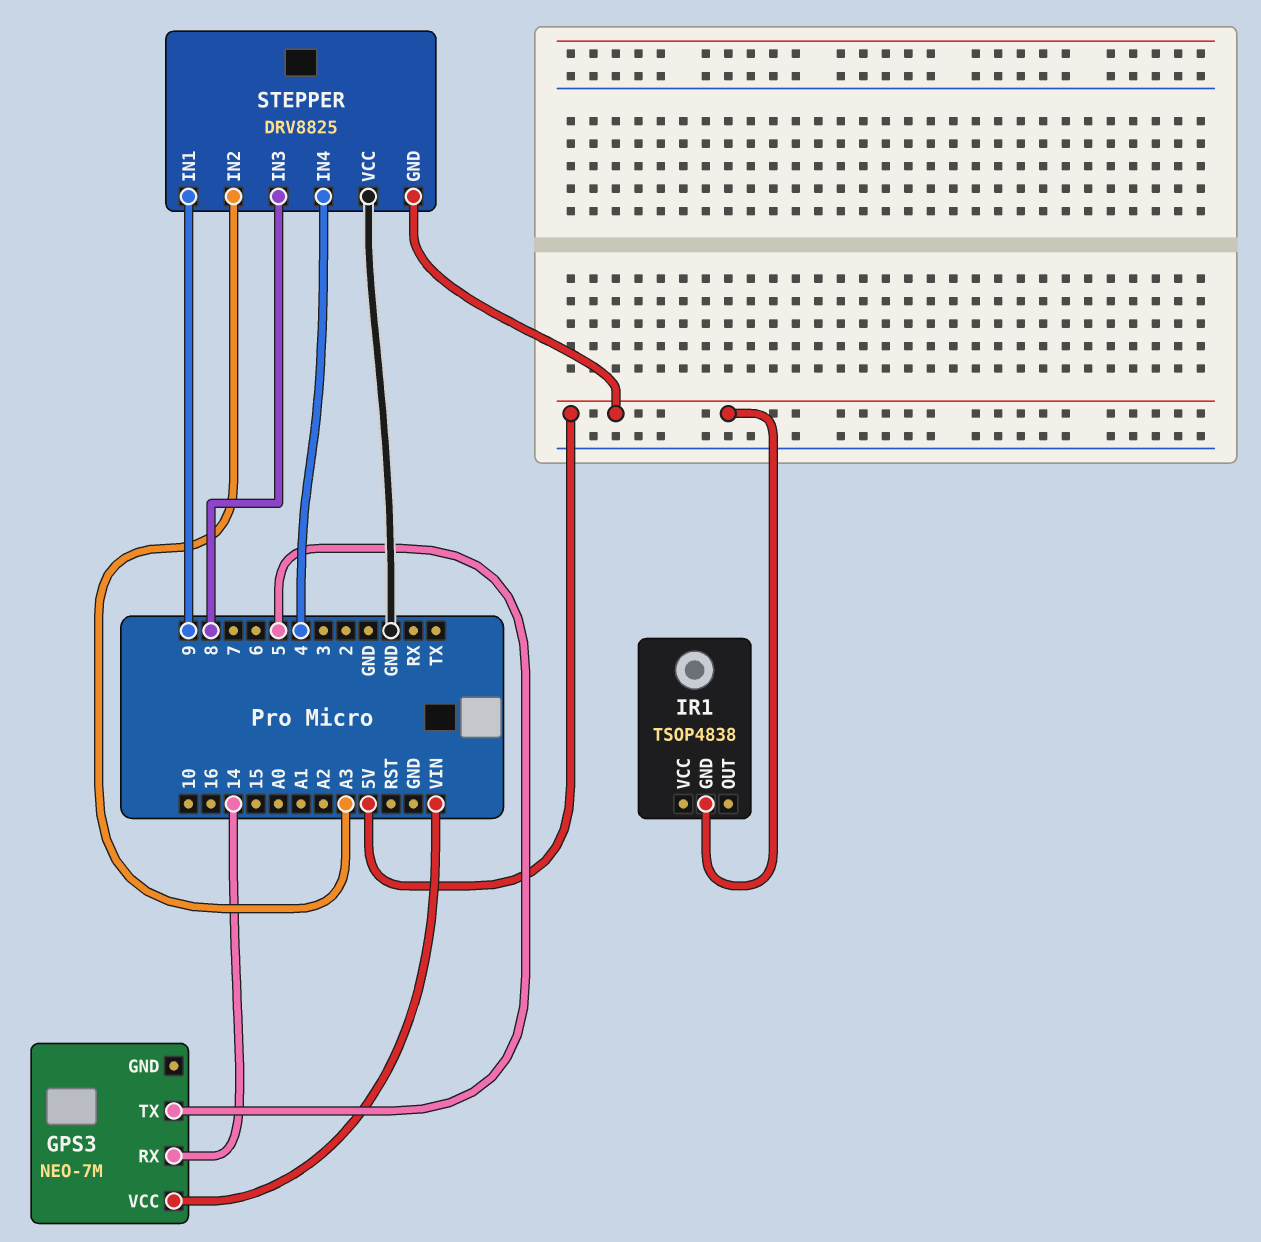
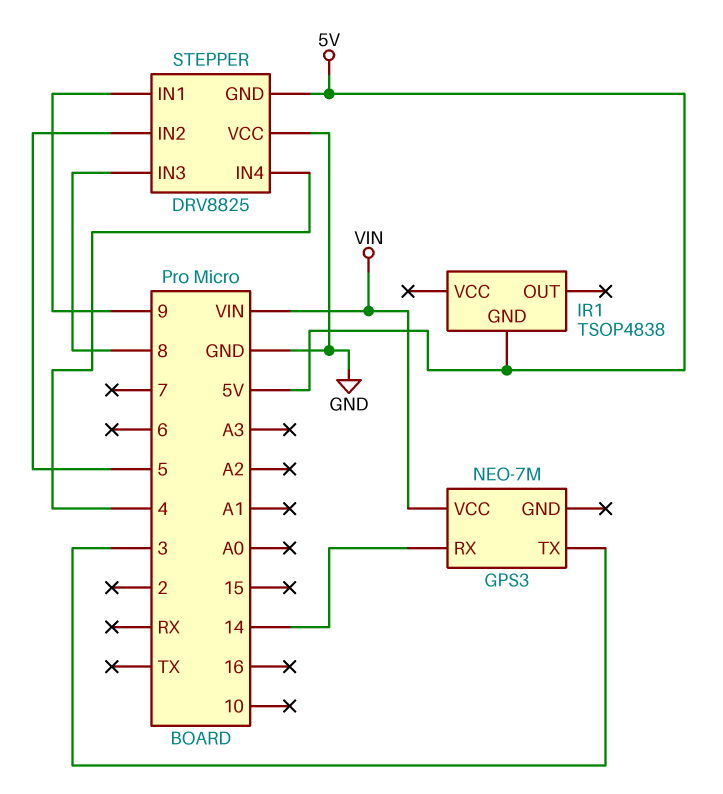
GPS3 pin TX: 5 -> 3
STEPPER pin IN2: A3 -> 5

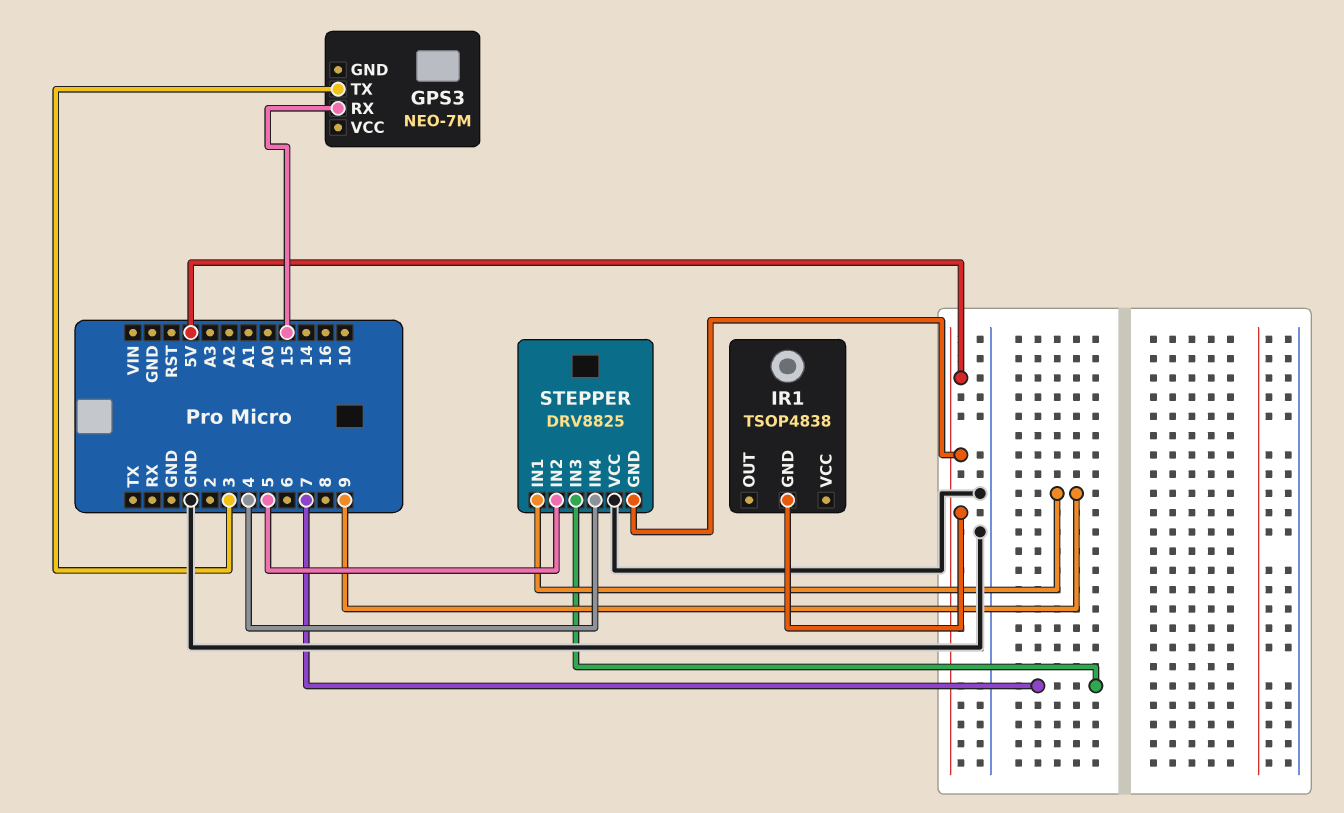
GPS3 pin RX: 14 -> 15
GPS3 pin VCC: VIN -> none
STEPPER pin IN3: 8 -> 7

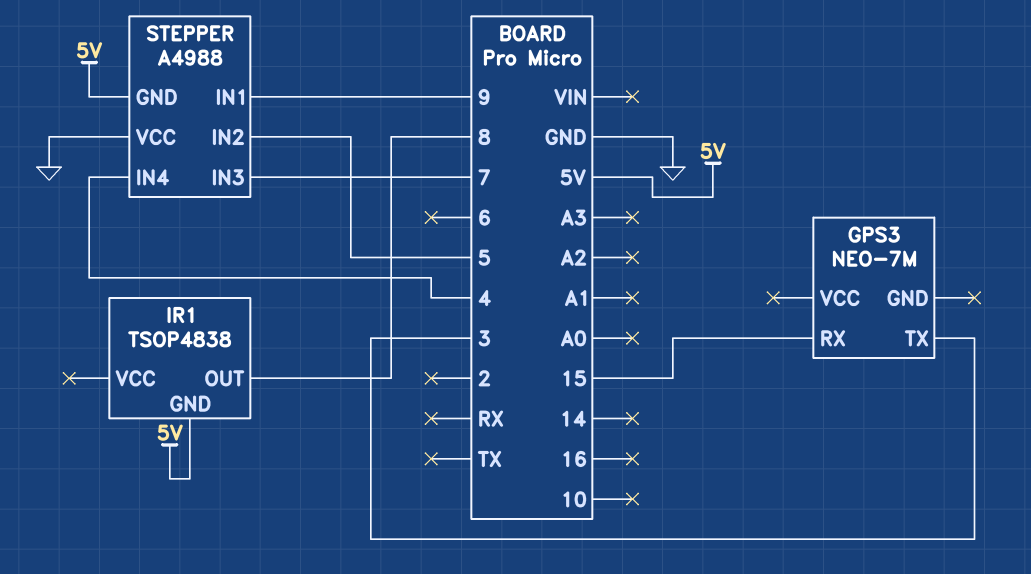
IR1 pin OUT: none -> 8
STEPPER: DRV8825 -> A4988

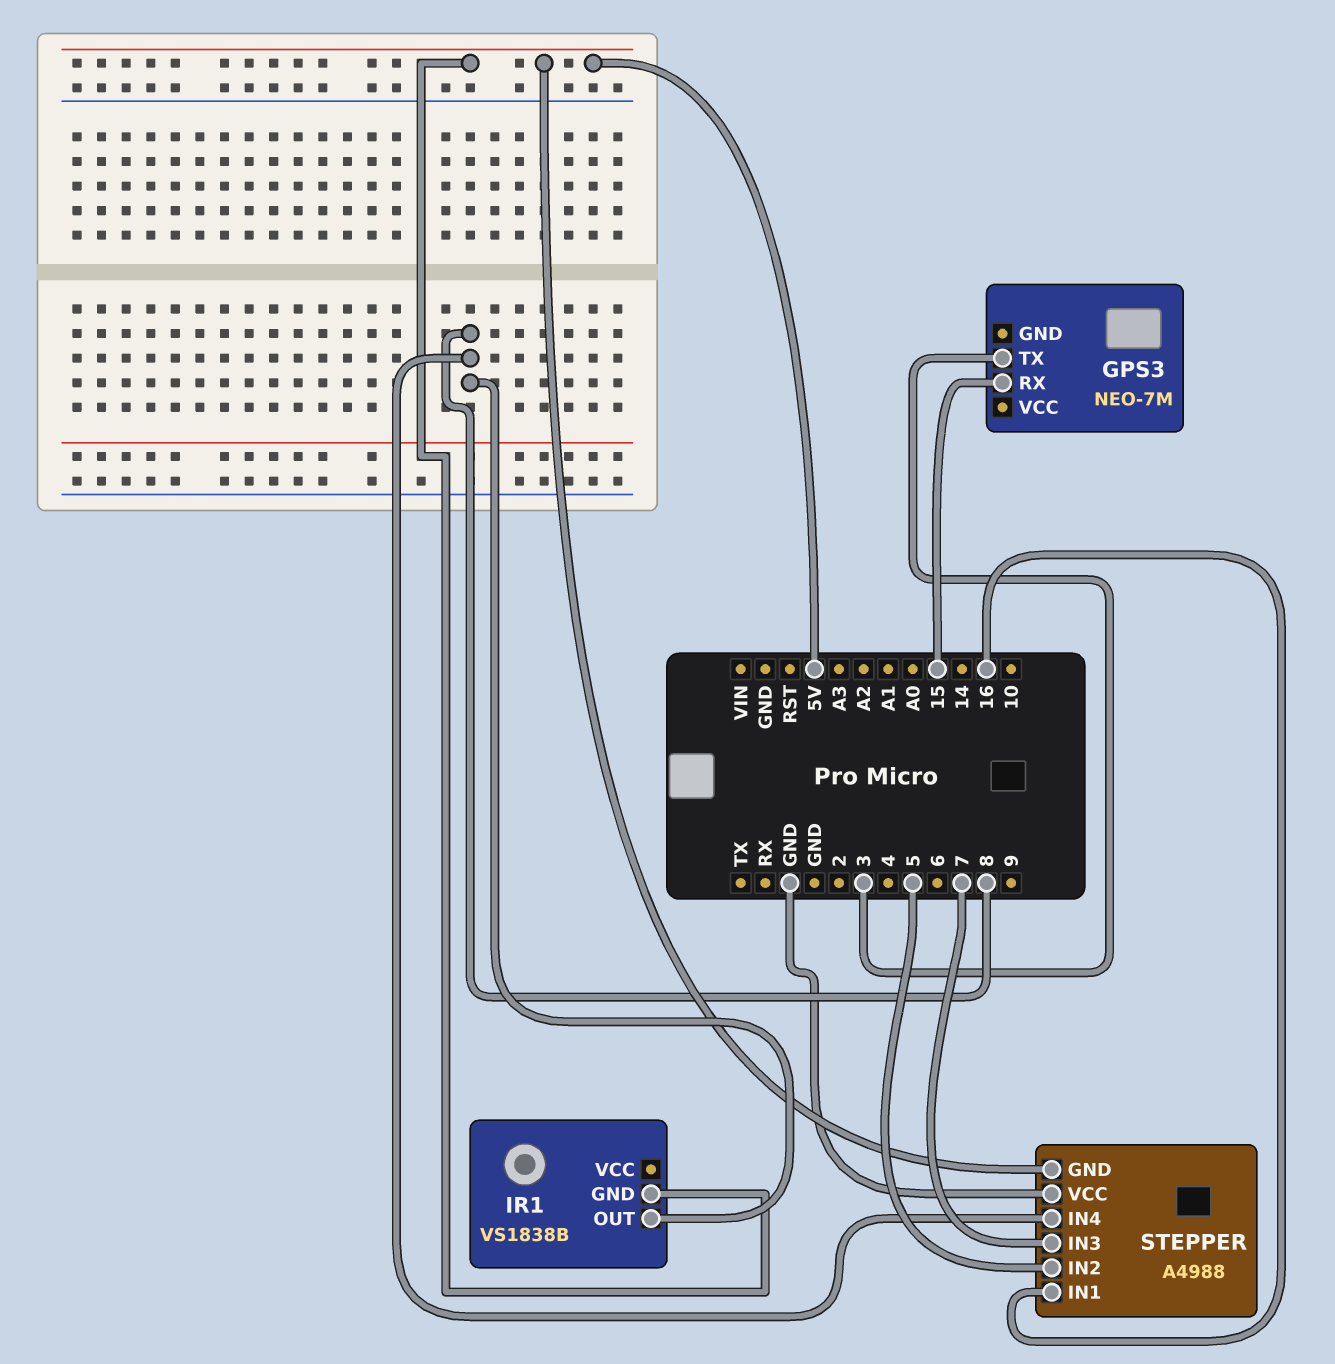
IR1: TSOP4838 -> VS1838B
STEPPER pin IN1: 9 -> 16
STEPPER pin IN4: 4 -> 8

